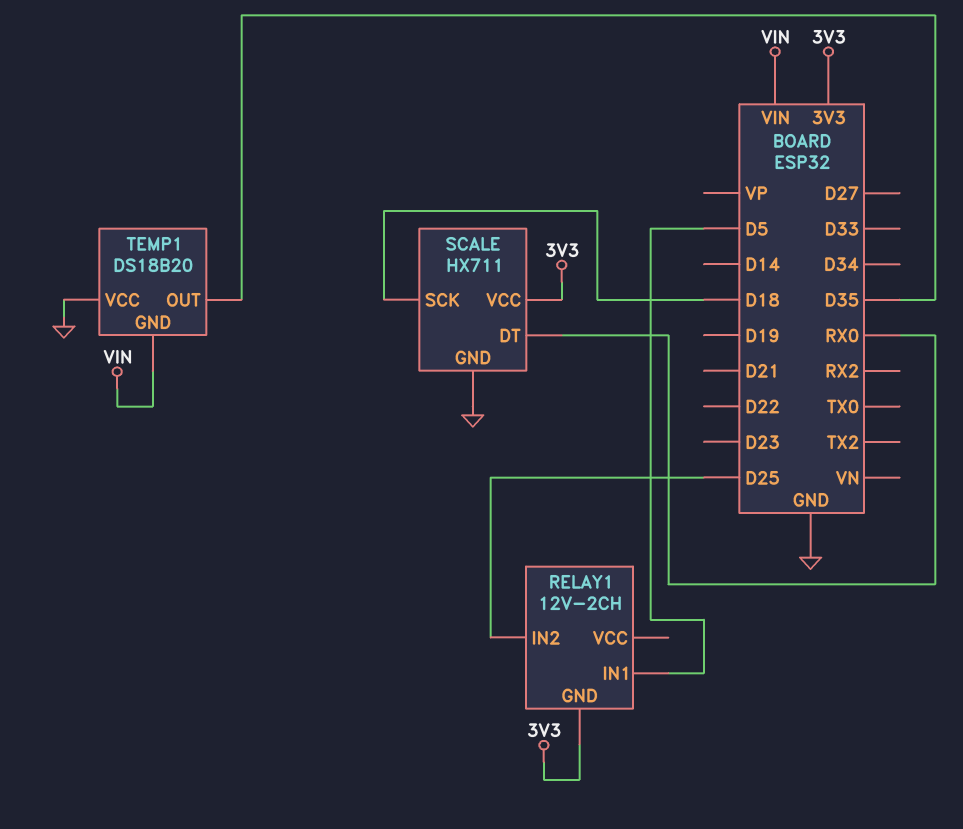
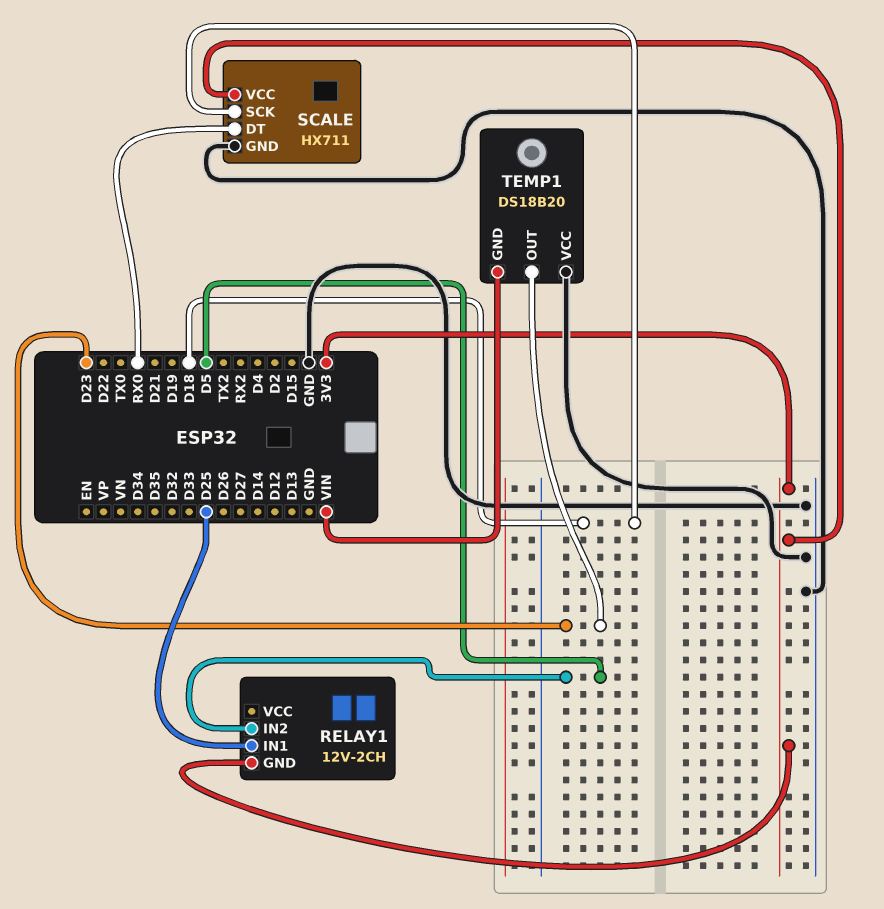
RELAY1 pin IN1: D5 -> D25
RELAY1 pin IN2: D25 -> D5
TEMP1 pin OUT: D35 -> D23

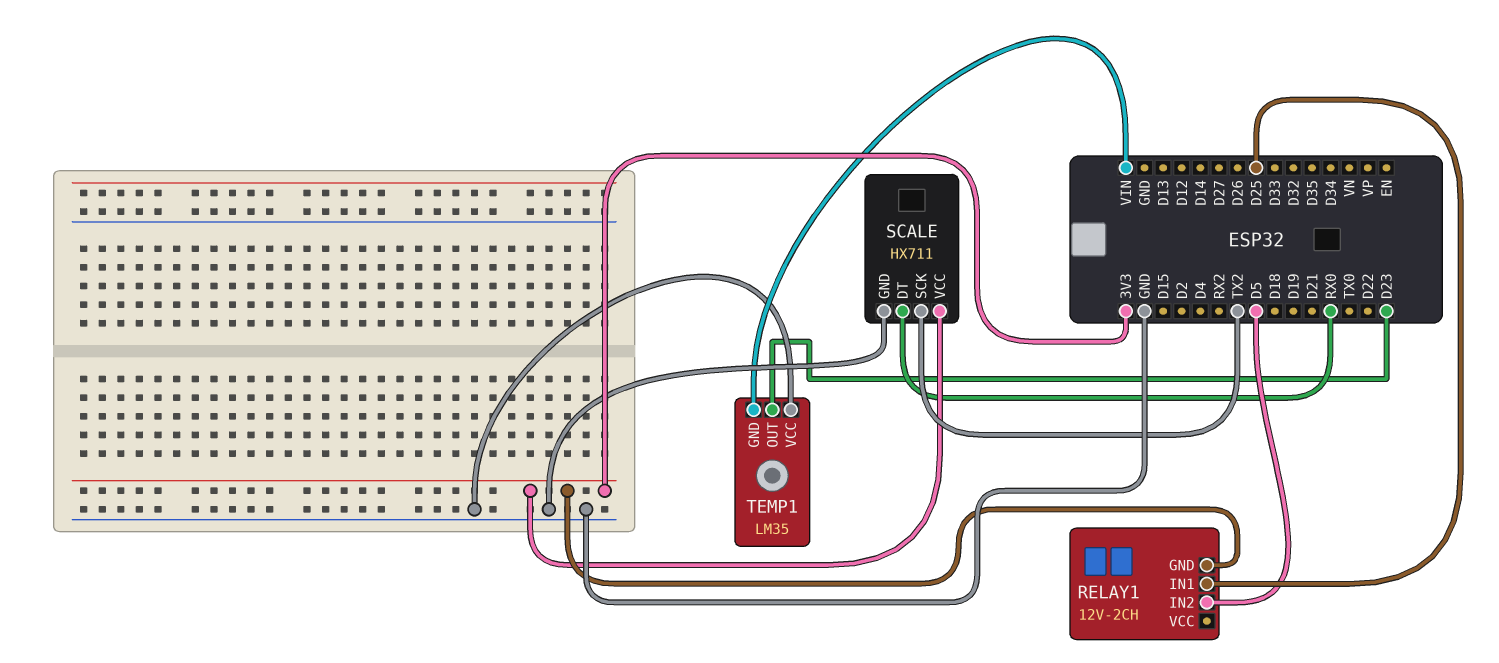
SCALE pin SCK: D18 -> TX2
TEMP1: DS18B20 -> LM35

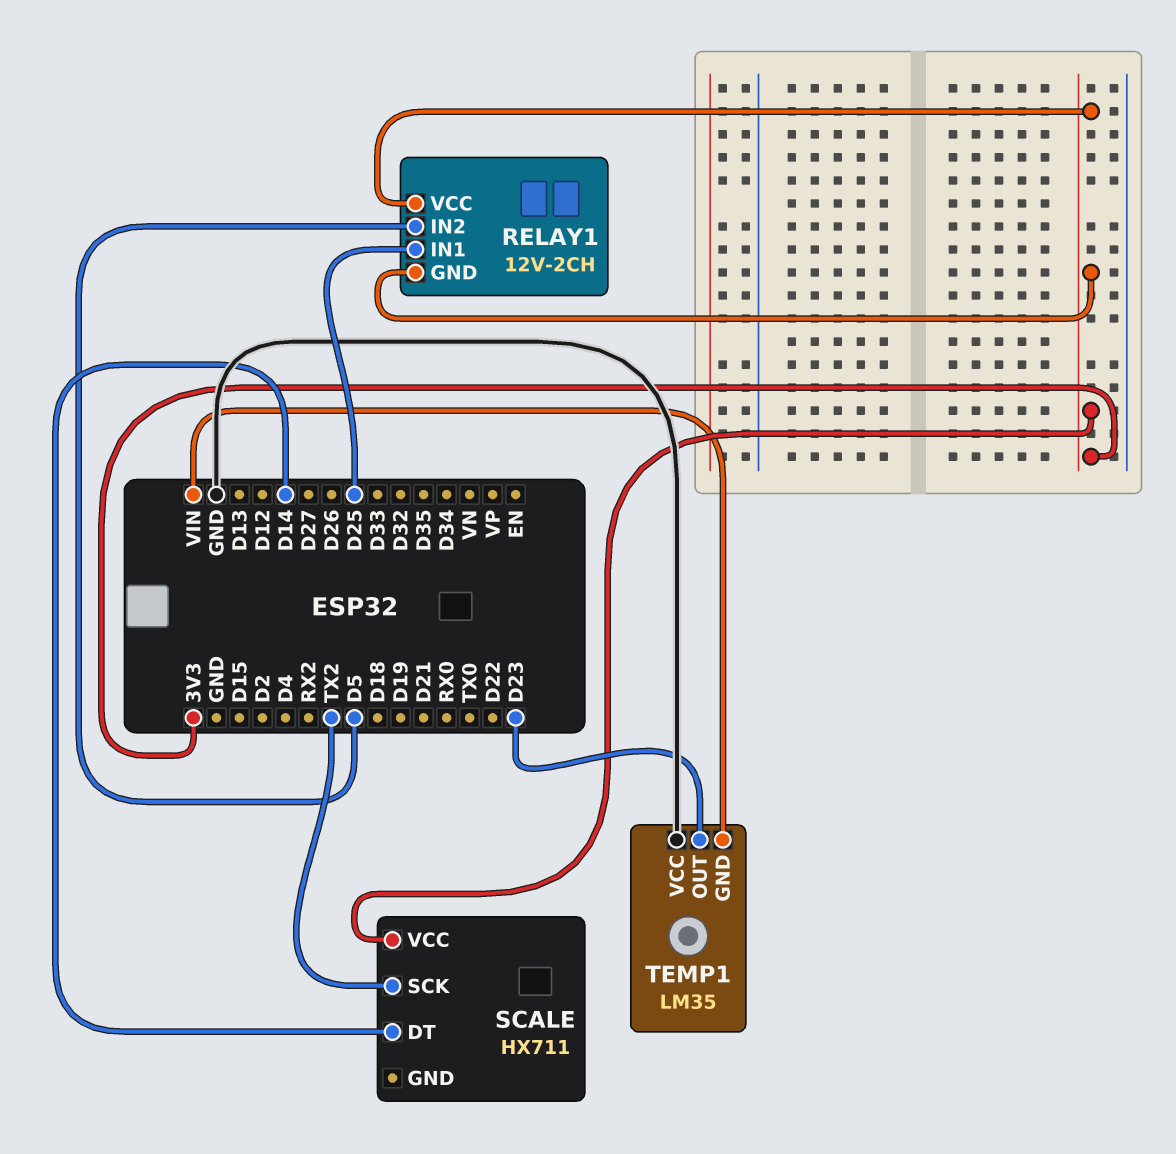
RELAY1 pin VCC: none -> 3V3
SCALE pin DT: RX0 -> D14
SCALE pin GND: GND -> none

